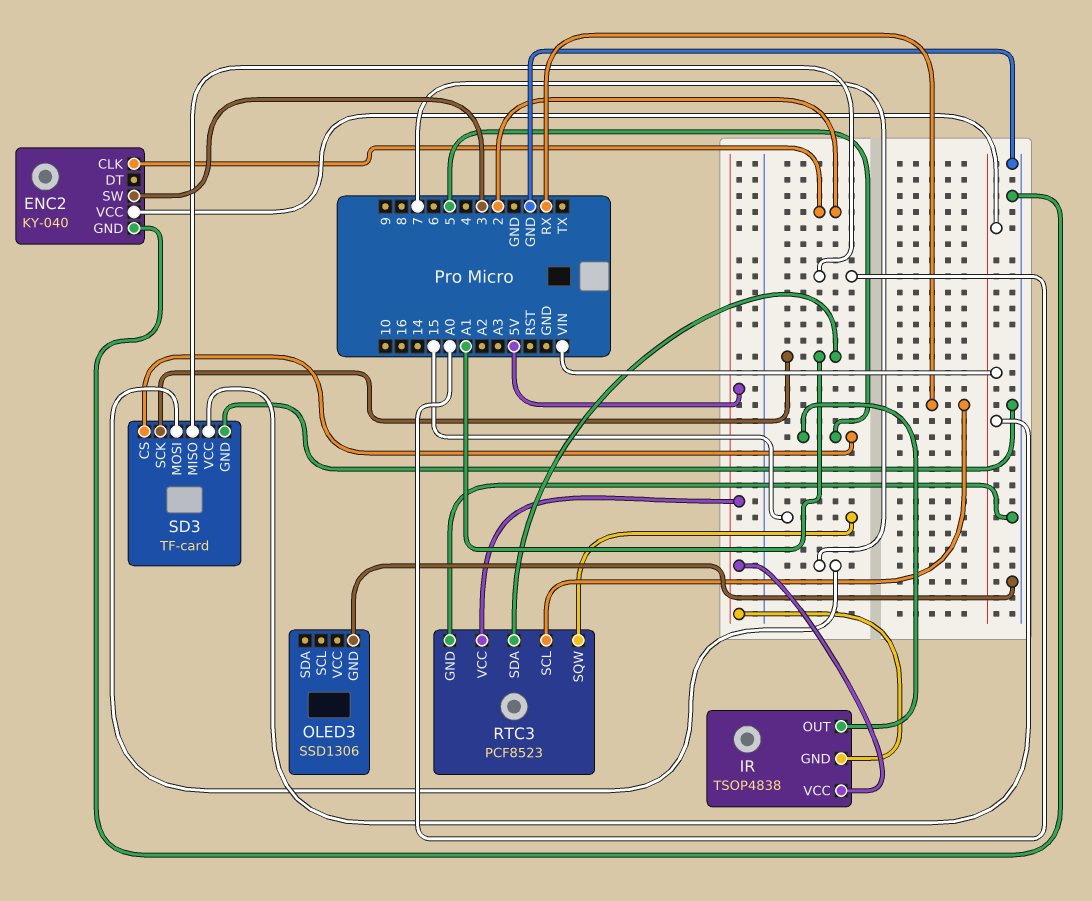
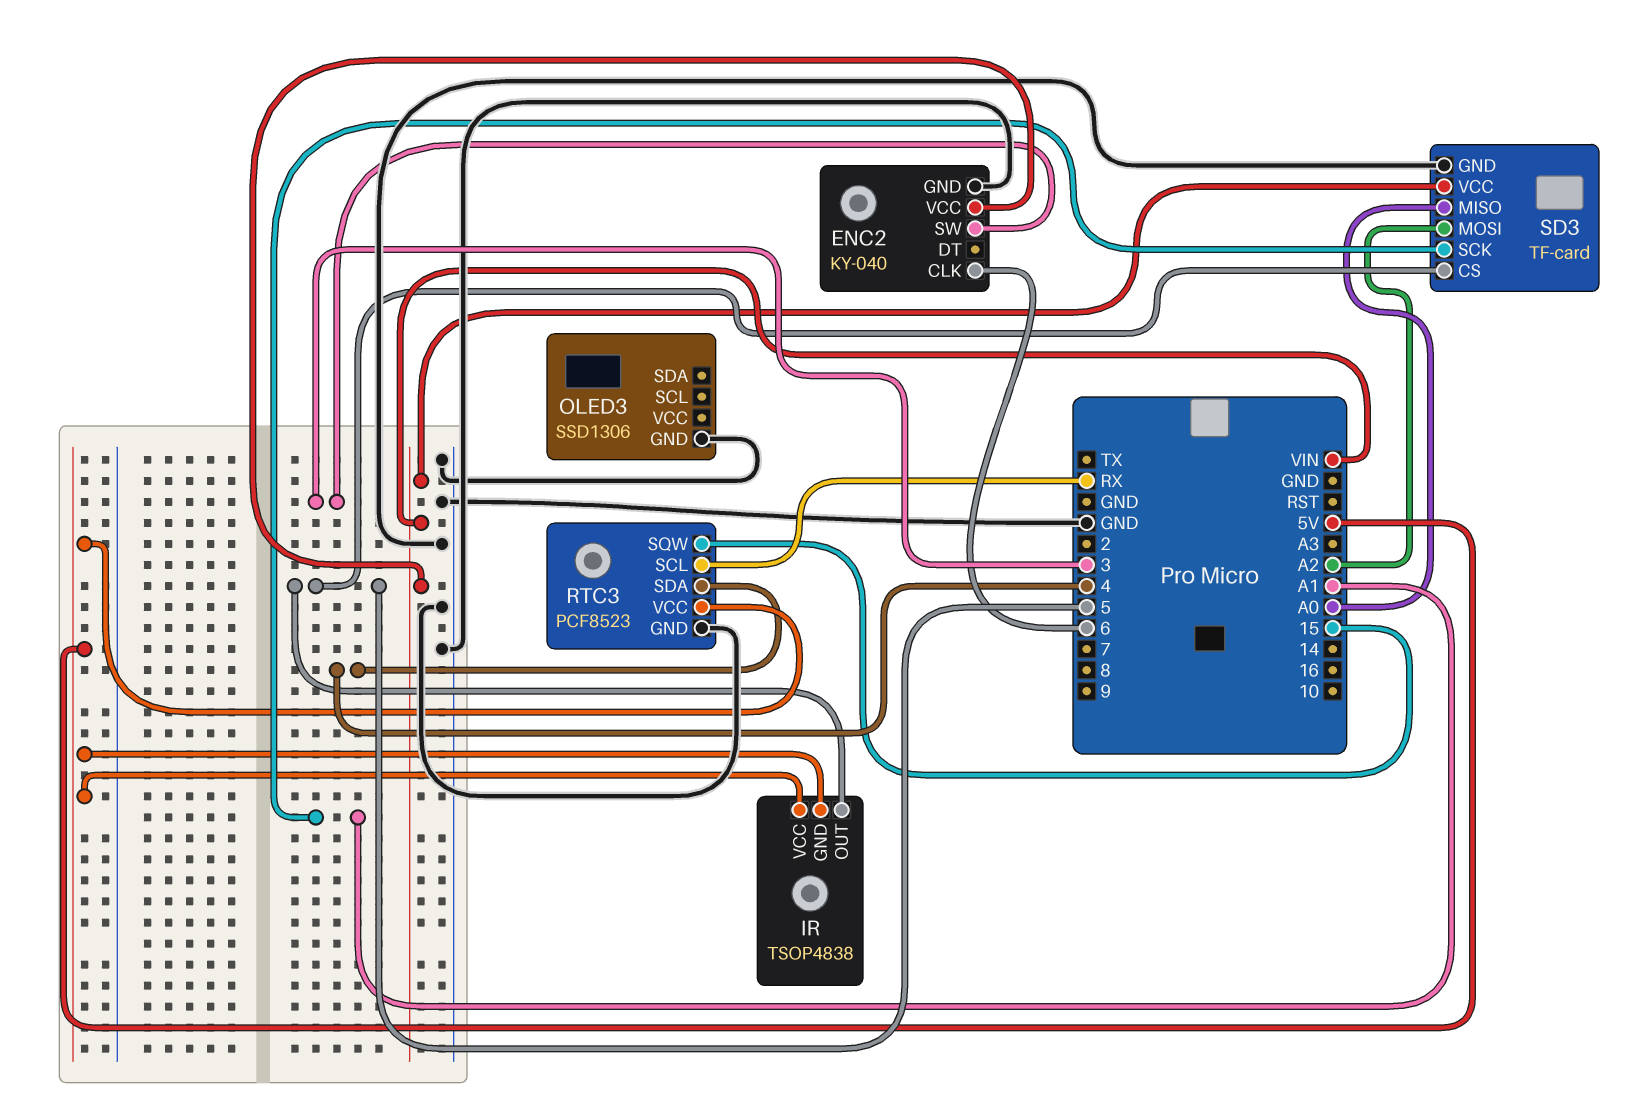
ENC2 pin CLK: 2 -> 6
RTC3 pin SDA: A1 -> 4
SD3 pin MOSI: 7 -> A2

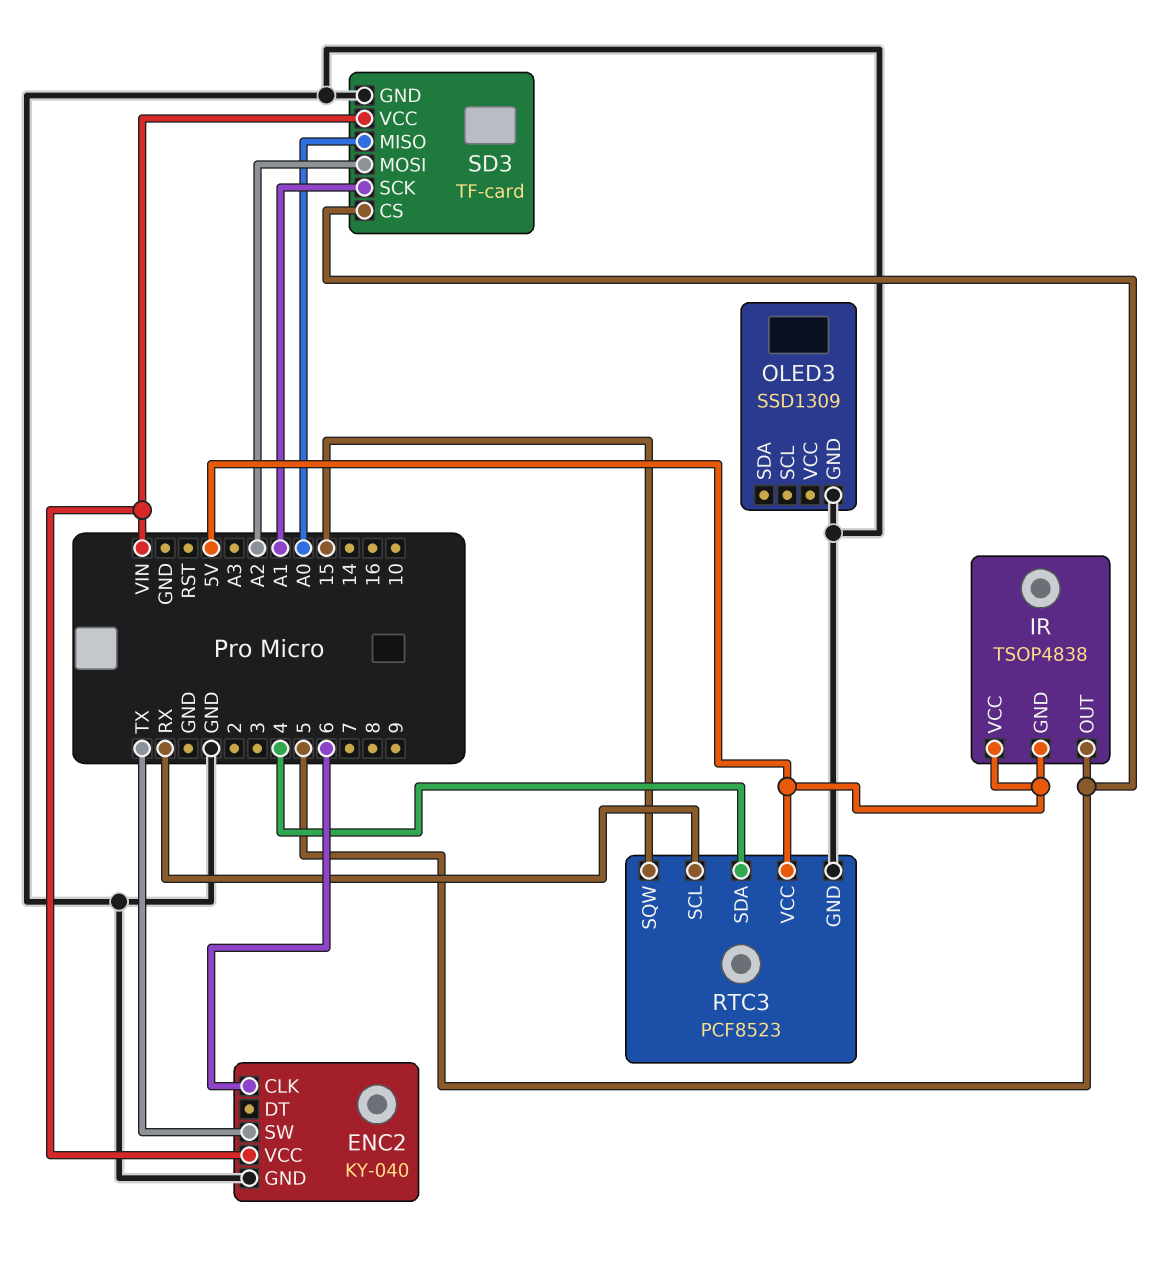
ENC2 pin SW: 3 -> TX
OLED3: SSD1306 -> SSD1309

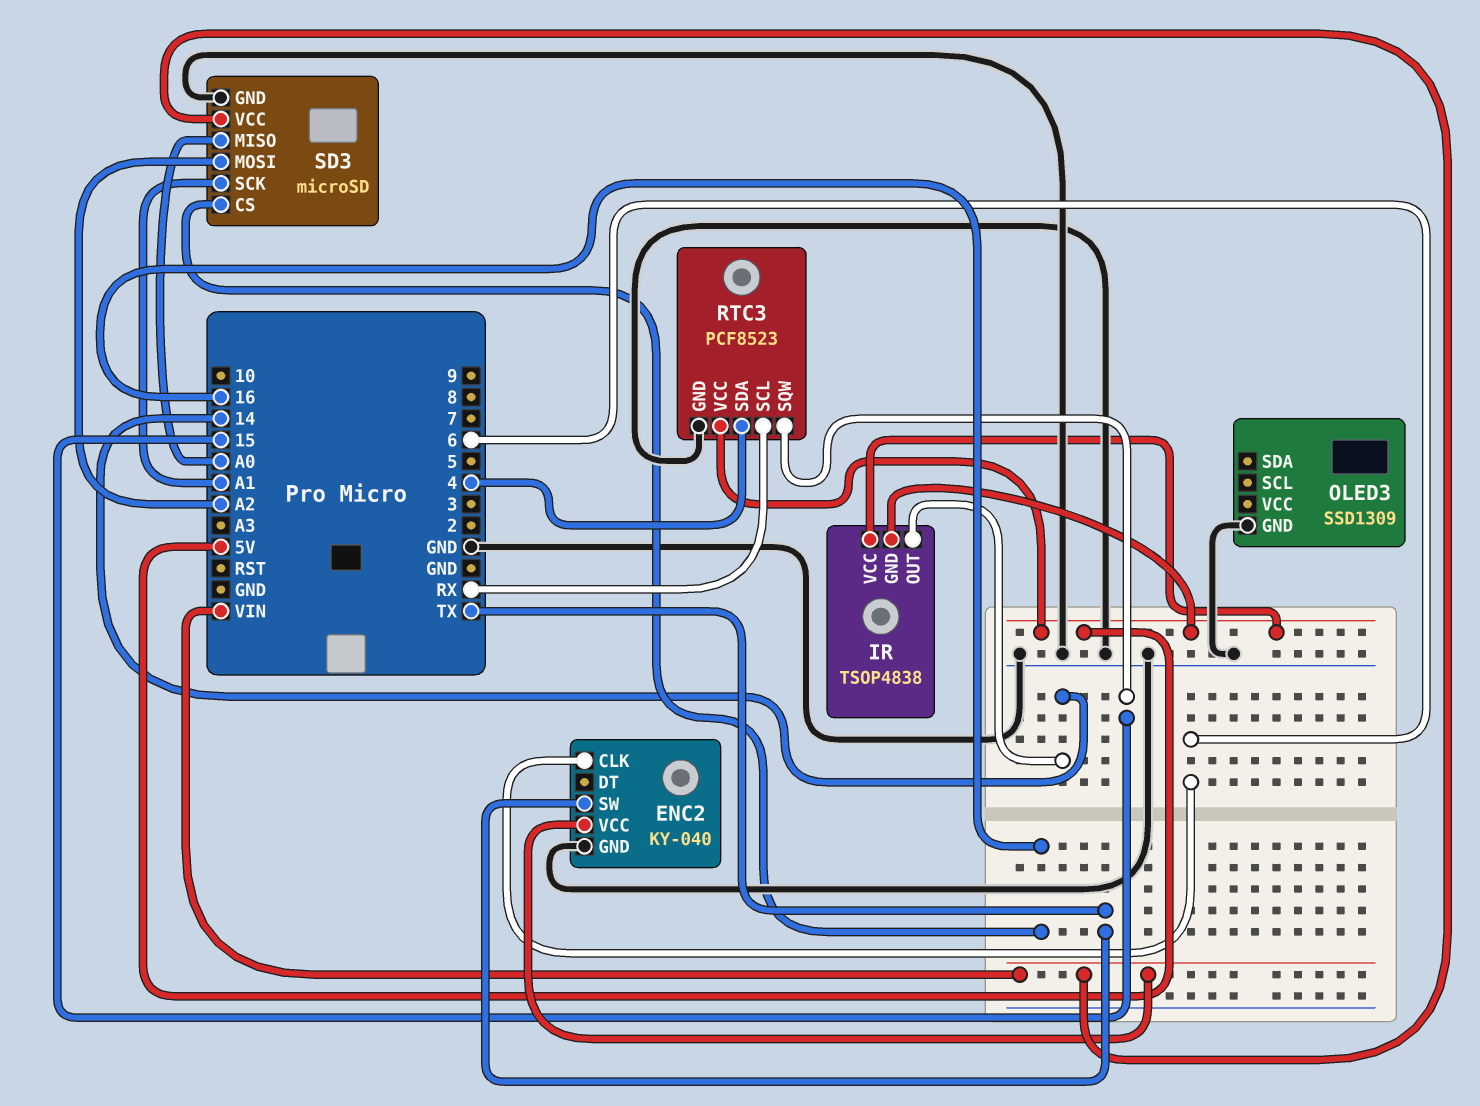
IR pin OUT: 5 -> 14
SD3: TF-card -> microSD
SD3 pin CS: 5 -> 16

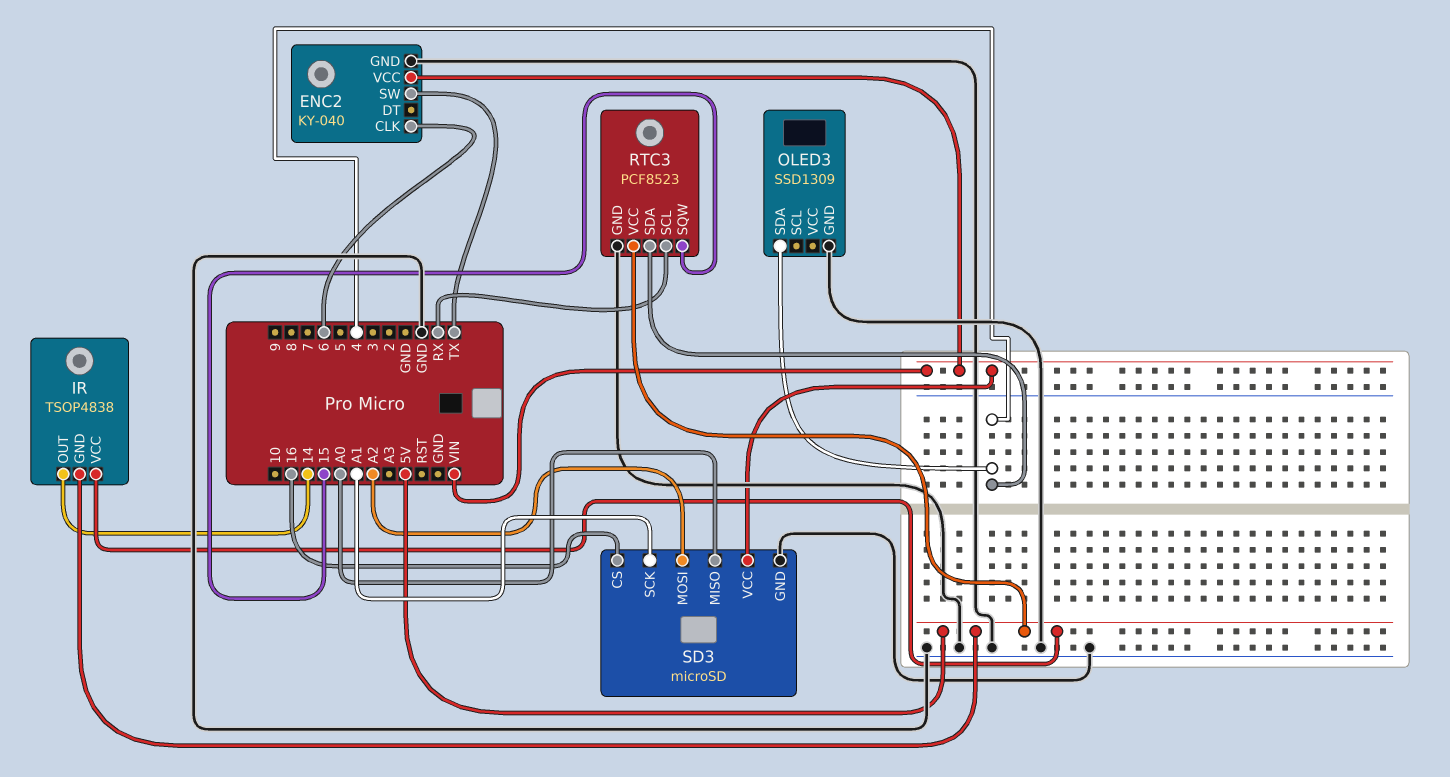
OLED3 pin SDA: none -> 4

